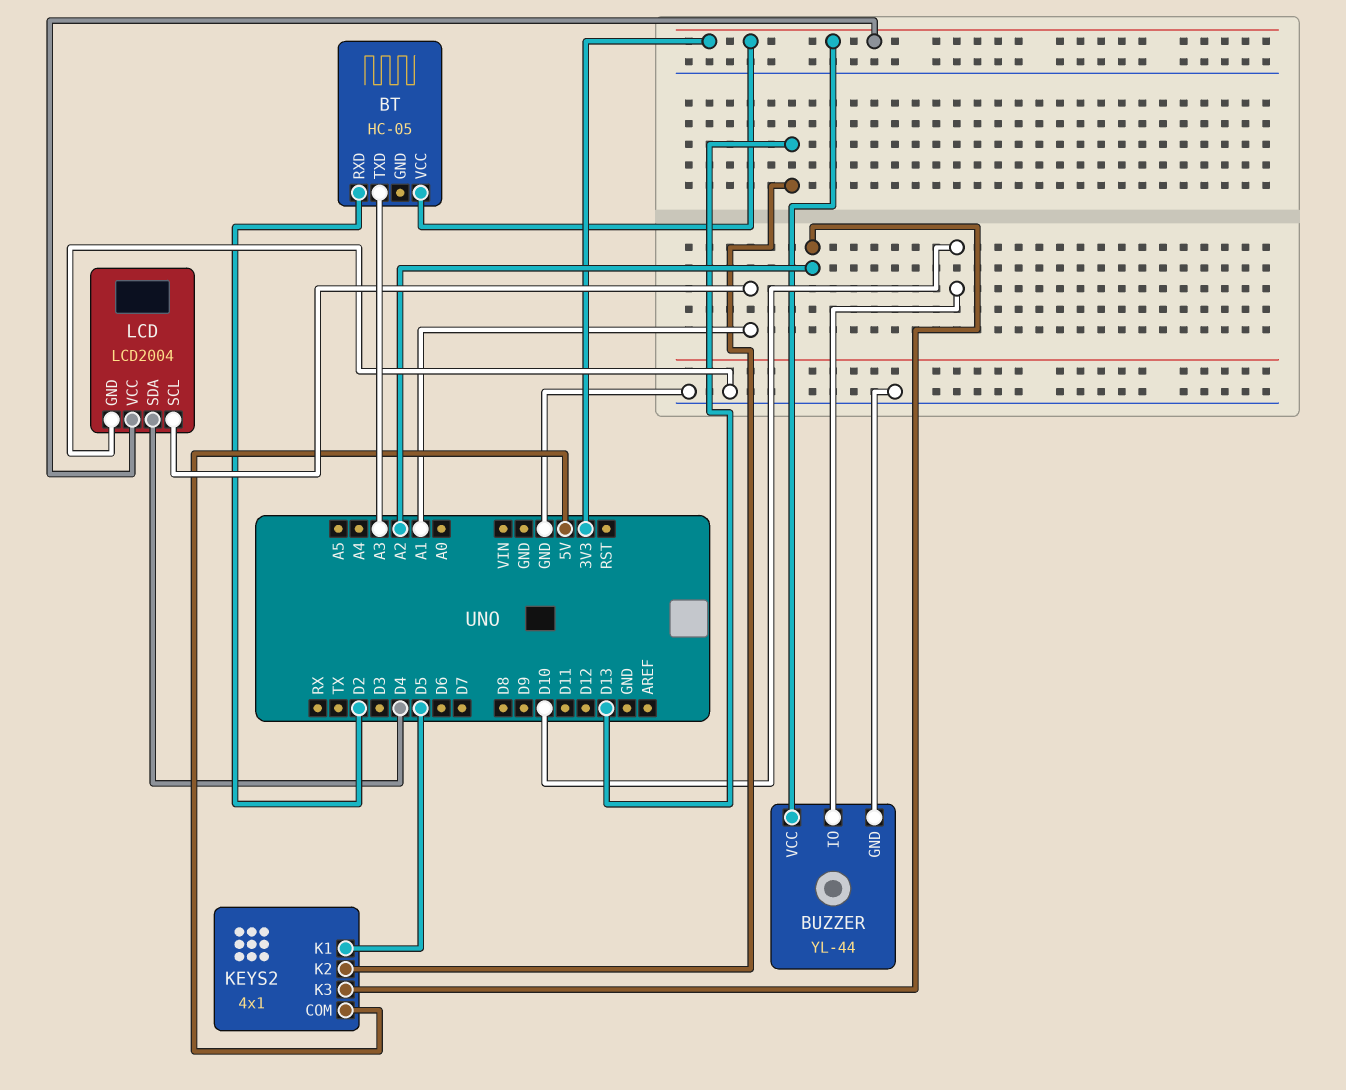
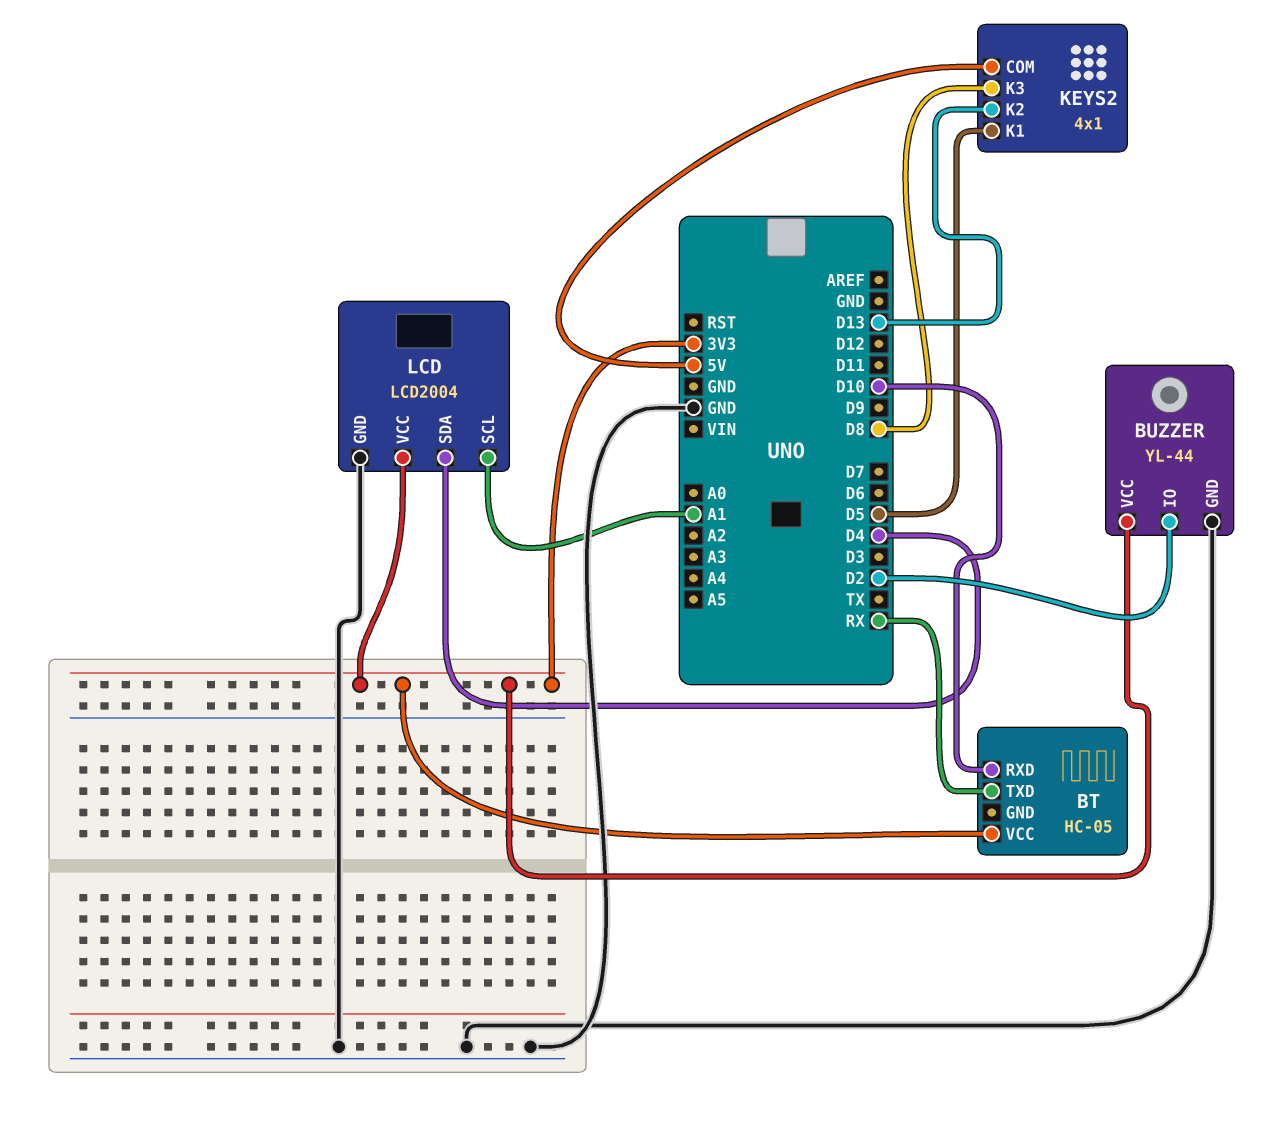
BT pin RXD: D2 -> D10
BT pin TXD: A3 -> RX
BUZZER pin IO: D10 -> D2
KEYS2 pin K3: A2 -> D8

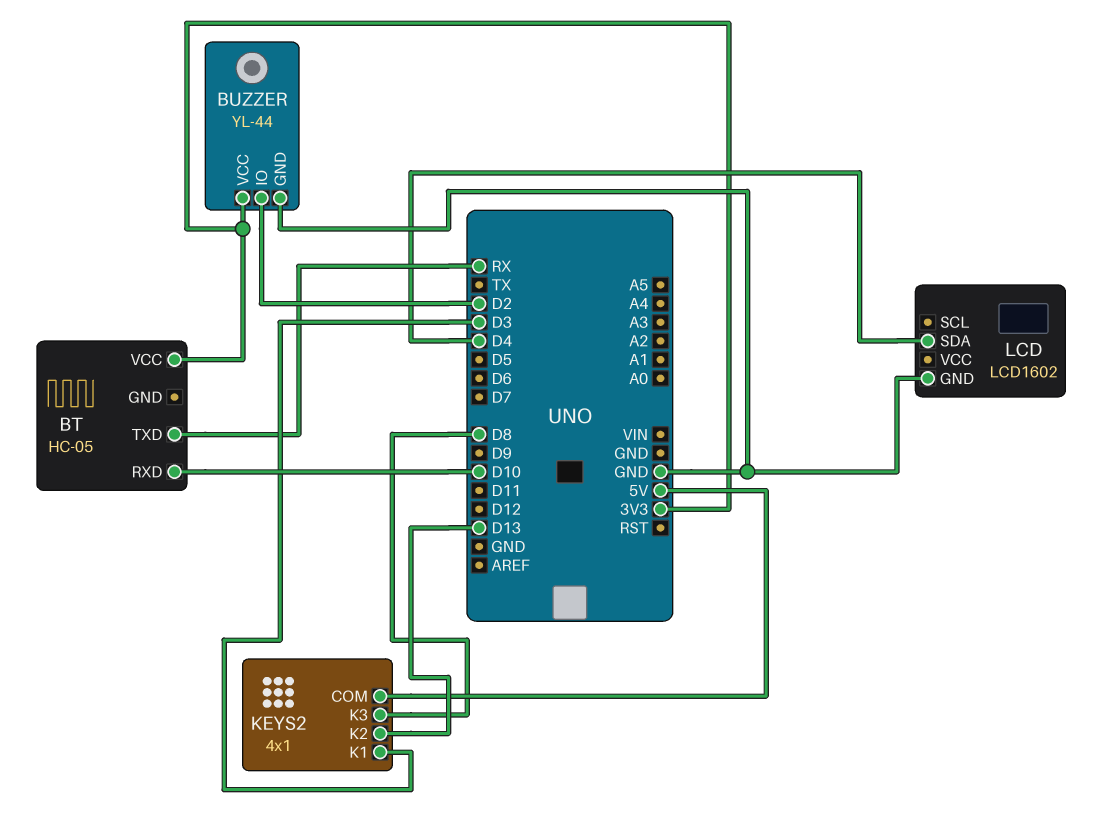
KEYS2 pin K1: D5 -> D3
LCD: LCD2004 -> LCD1602
LCD pin SCL: A1 -> none
LCD pin VCC: 3V3 -> none

